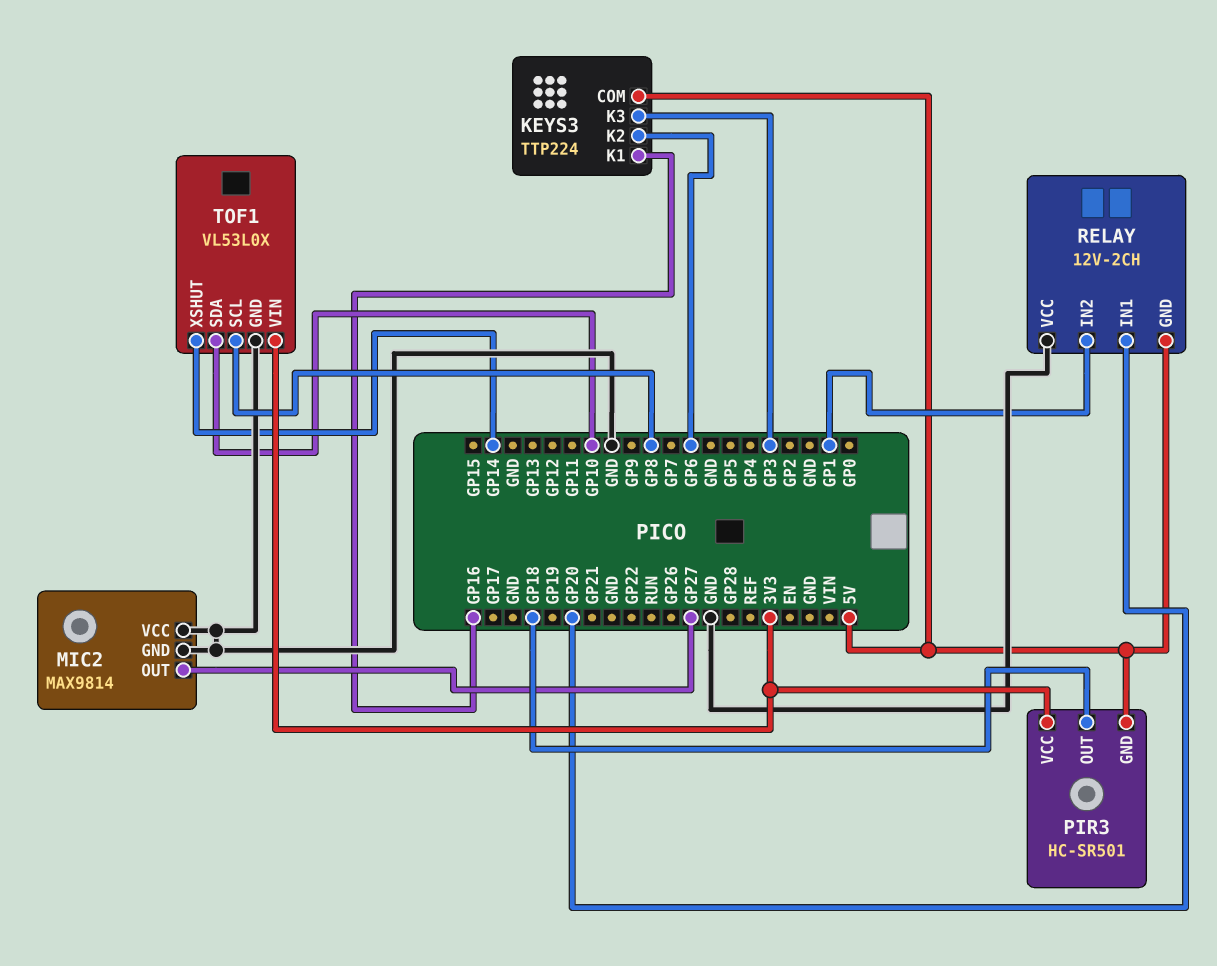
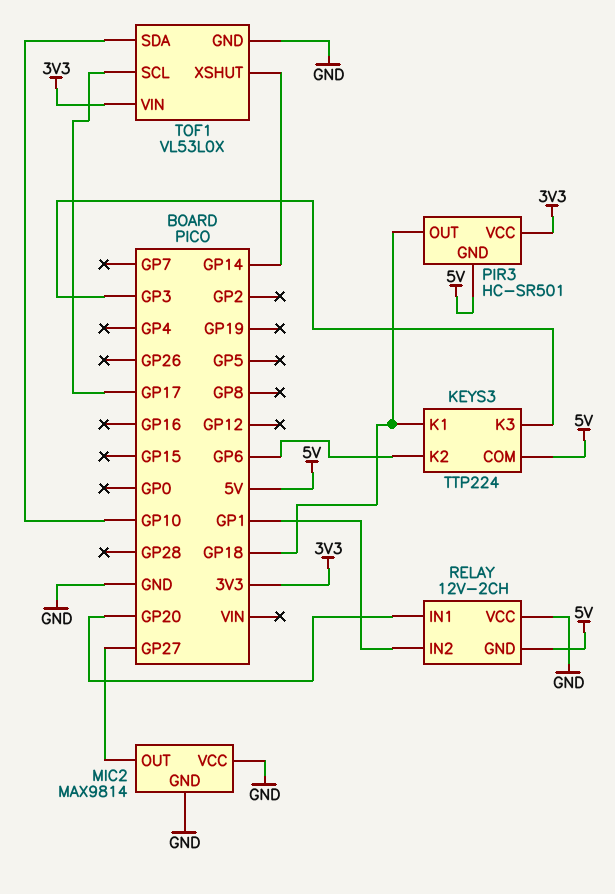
KEYS3 pin K1: GP16 -> GP18
TOF1 pin SCL: GP8 -> GP17

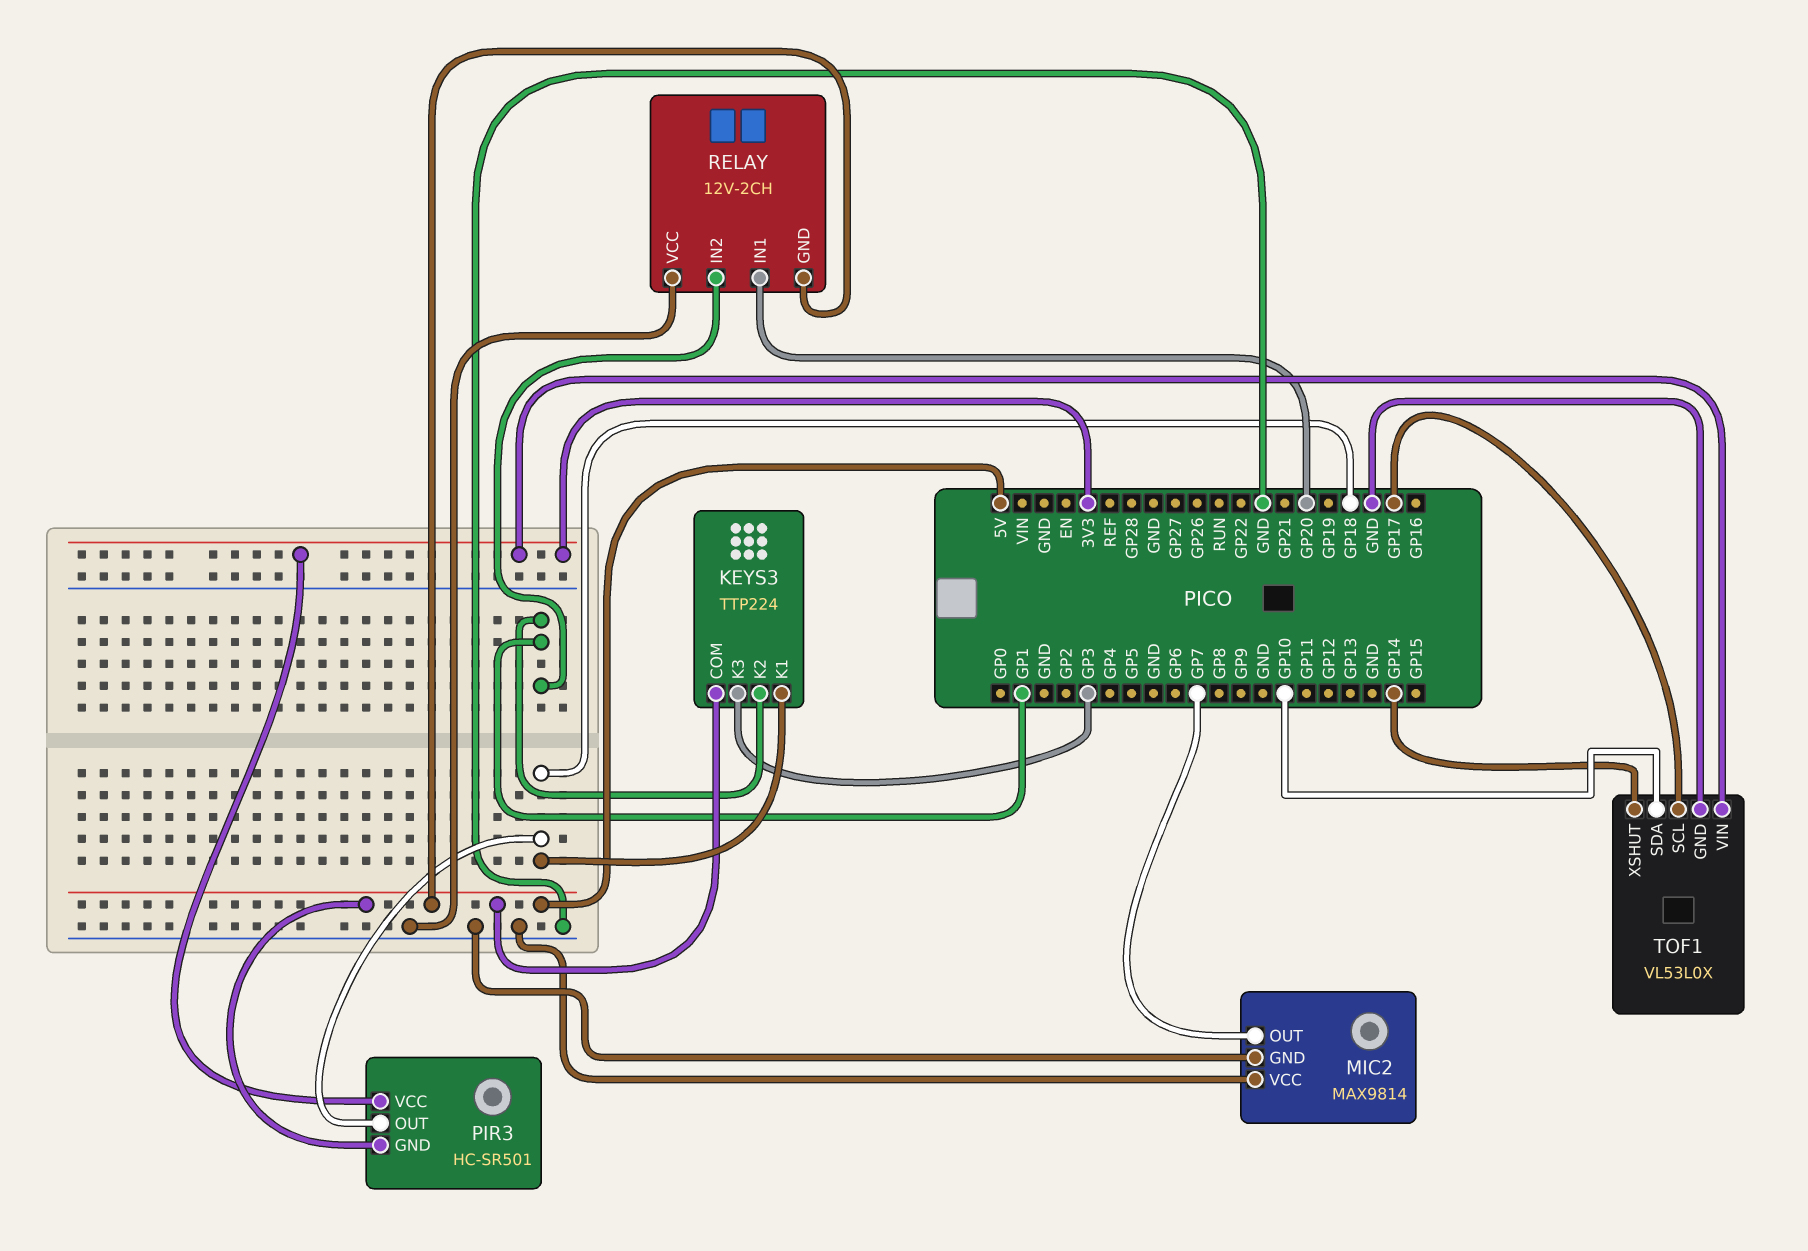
KEYS3 pin K2: GP6 -> GP1
MIC2 pin OUT: GP27 -> GP7

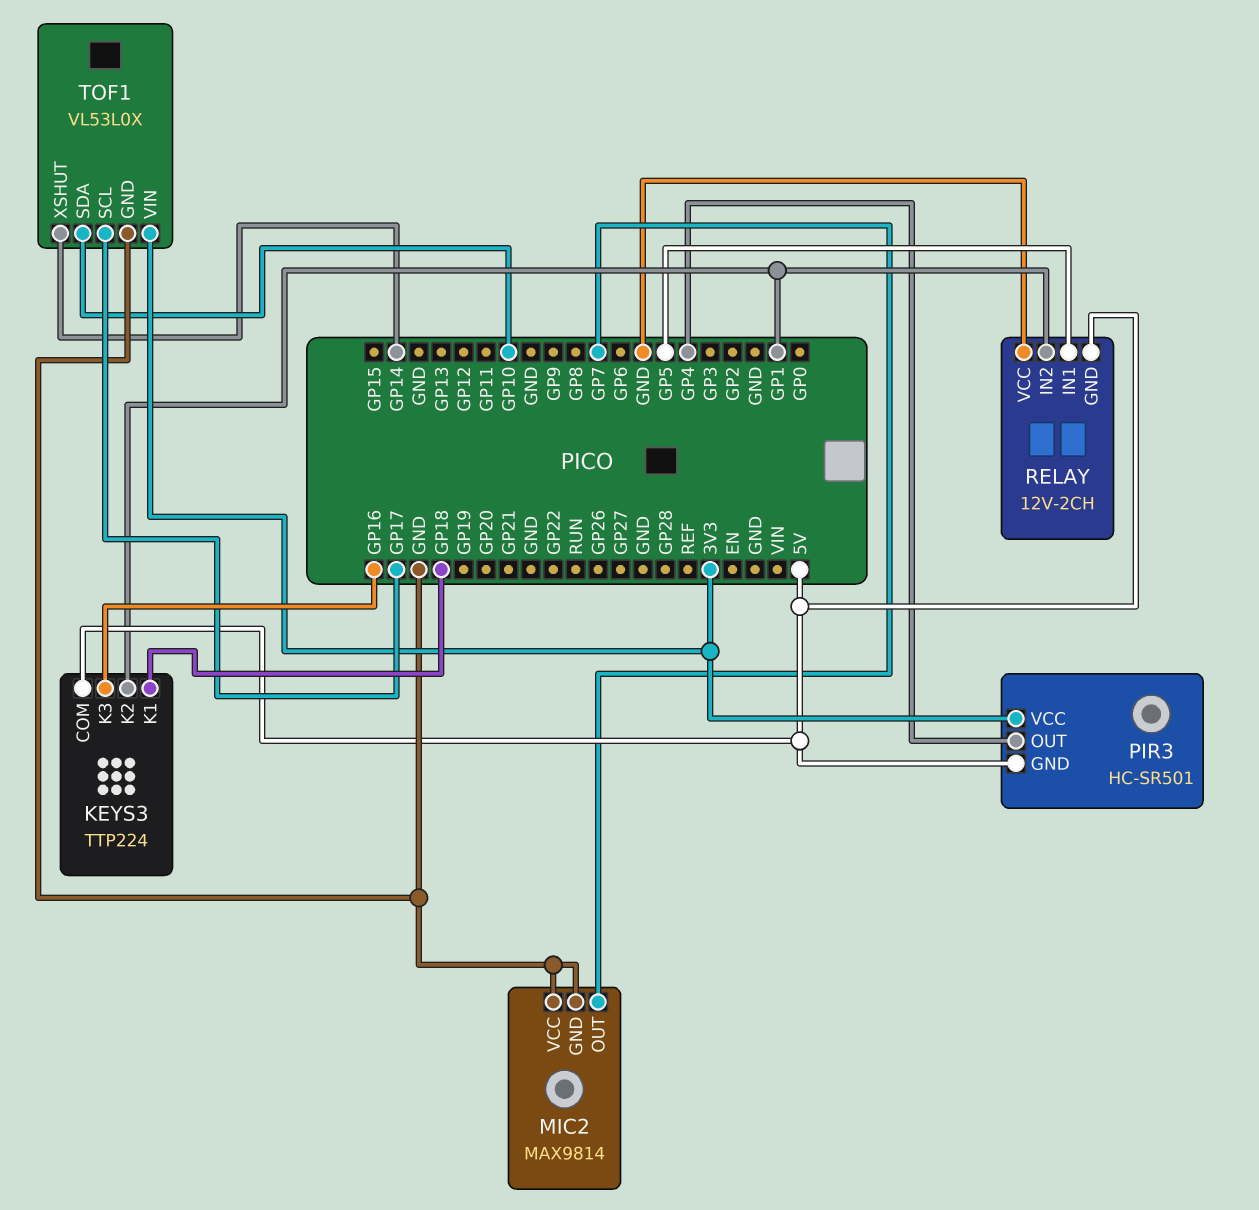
KEYS3 pin K3: GP3 -> GP16
PIR3 pin OUT: GP18 -> GP4
RELAY pin IN1: GP20 -> GP5

